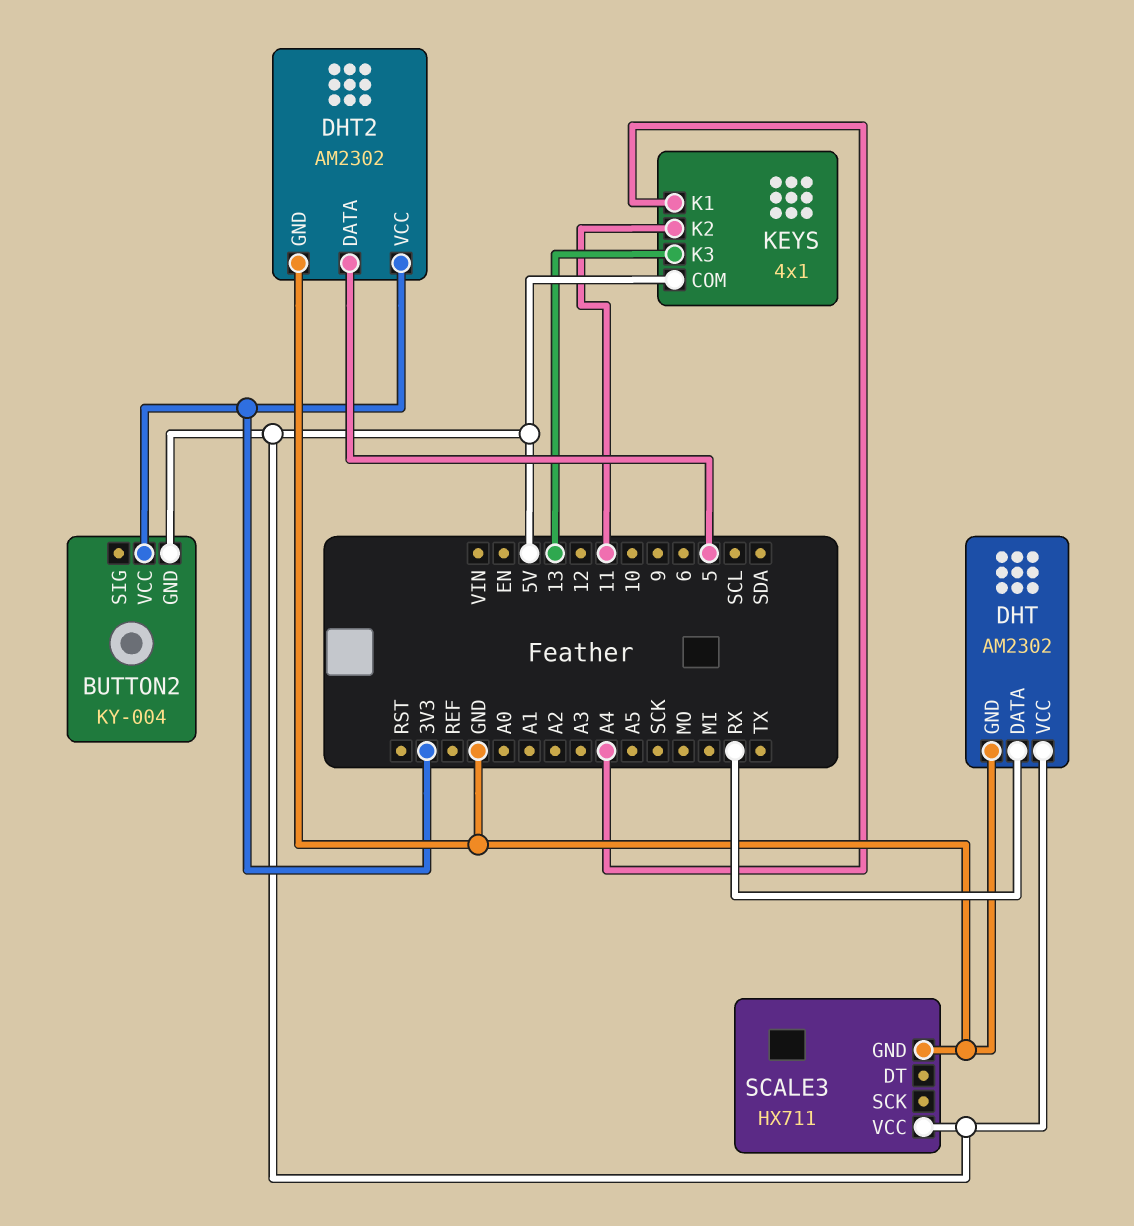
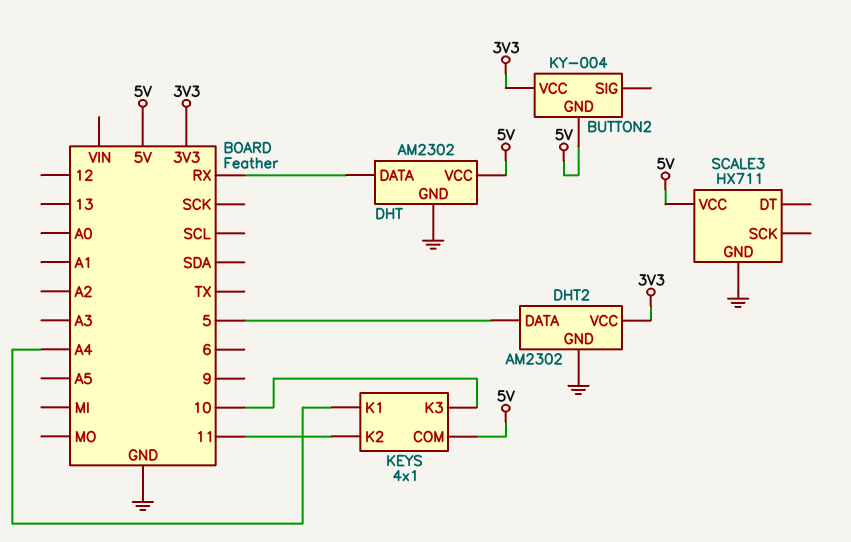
KEYS pin K3: 13 -> 10

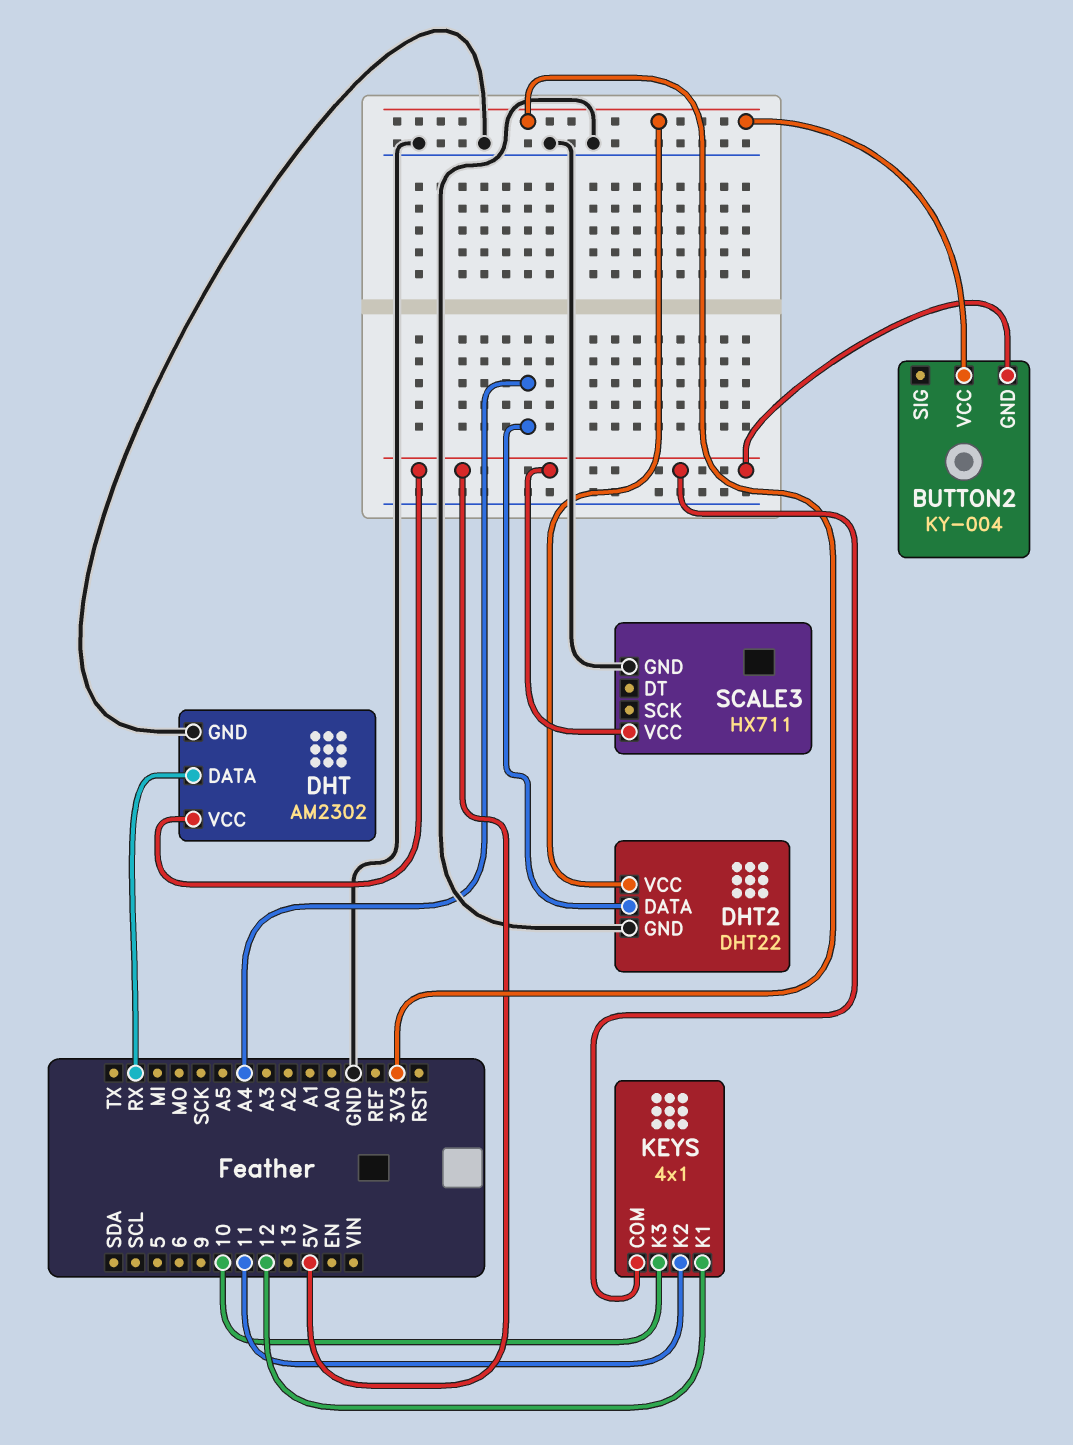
DHT2: AM2302 -> DHT22
DHT2 pin DATA: 5 -> A4
KEYS pin K1: A4 -> 12

